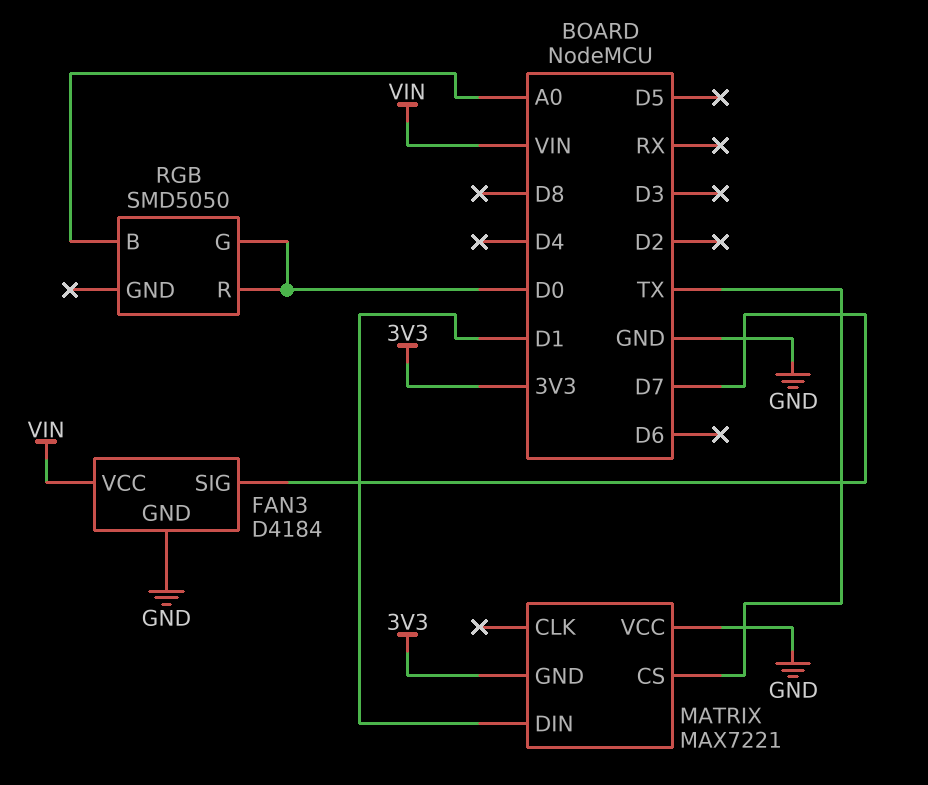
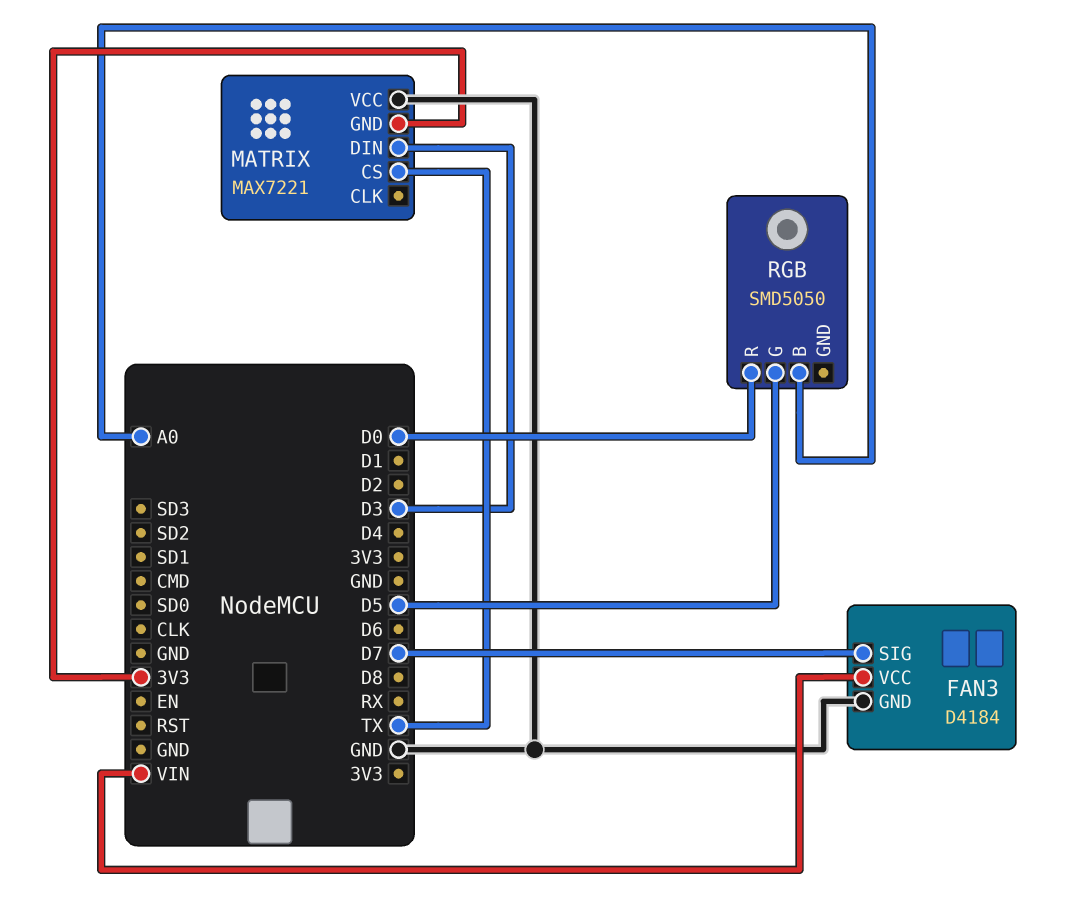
MATRIX pin DIN: D1 -> D3
RGB pin G: D0 -> D5

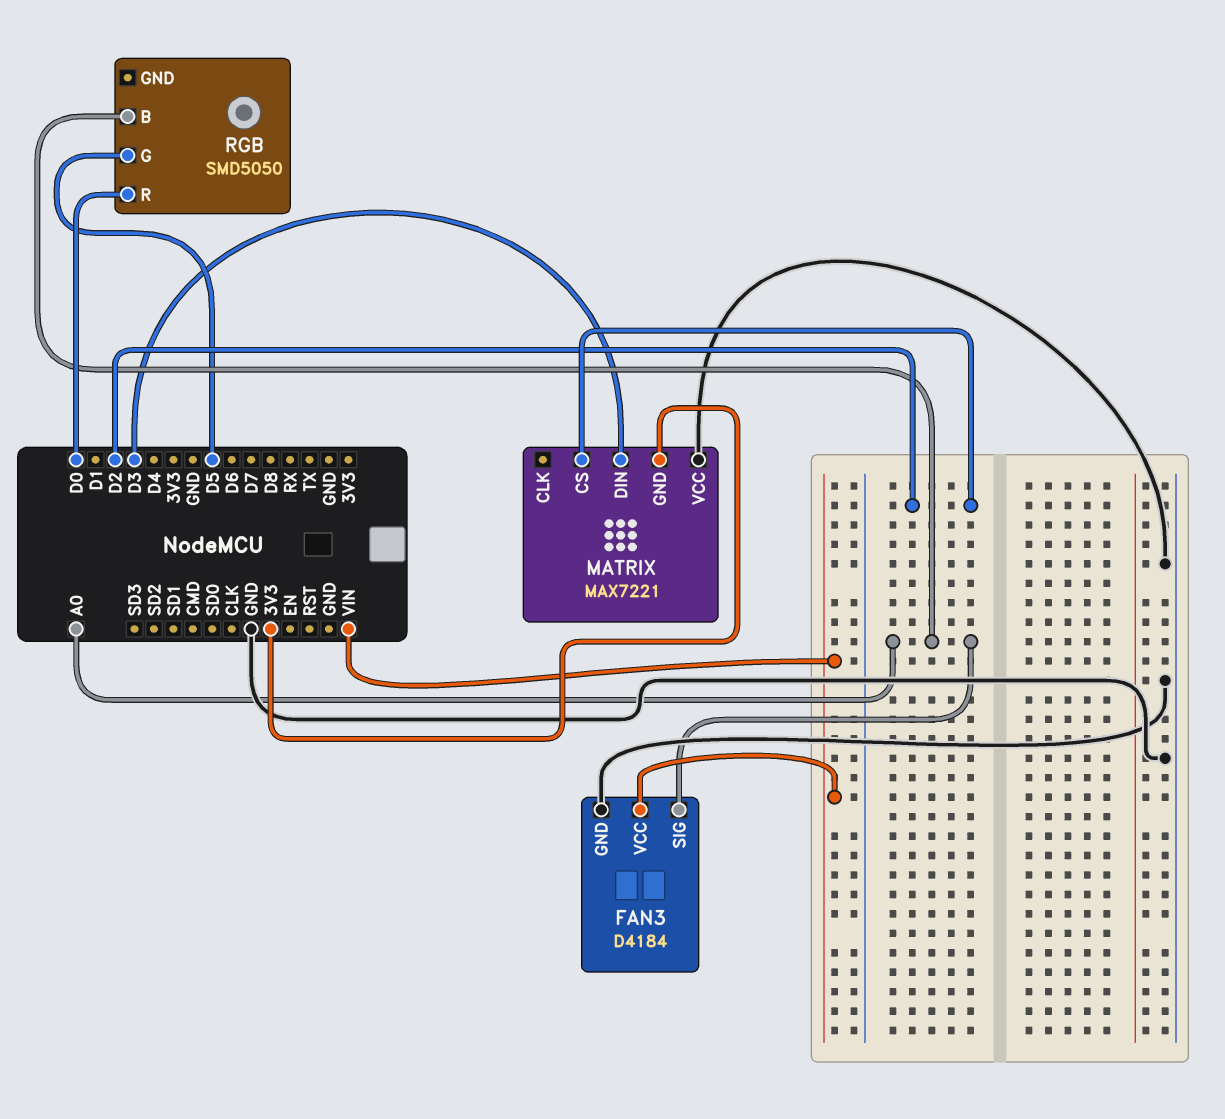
FAN3 pin SIG: D7 -> A0
MATRIX pin CS: TX -> D2

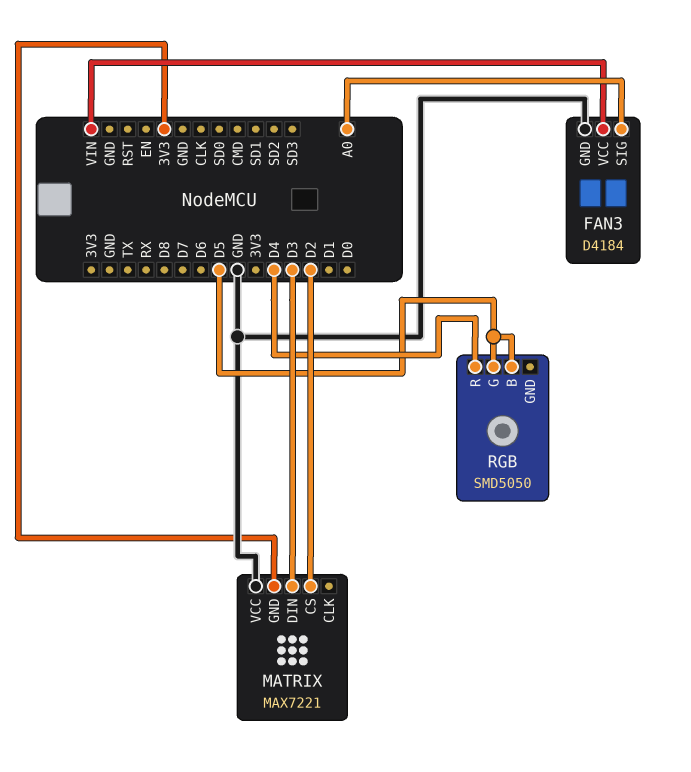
RGB pin B: A0 -> D5
RGB pin R: D0 -> D4

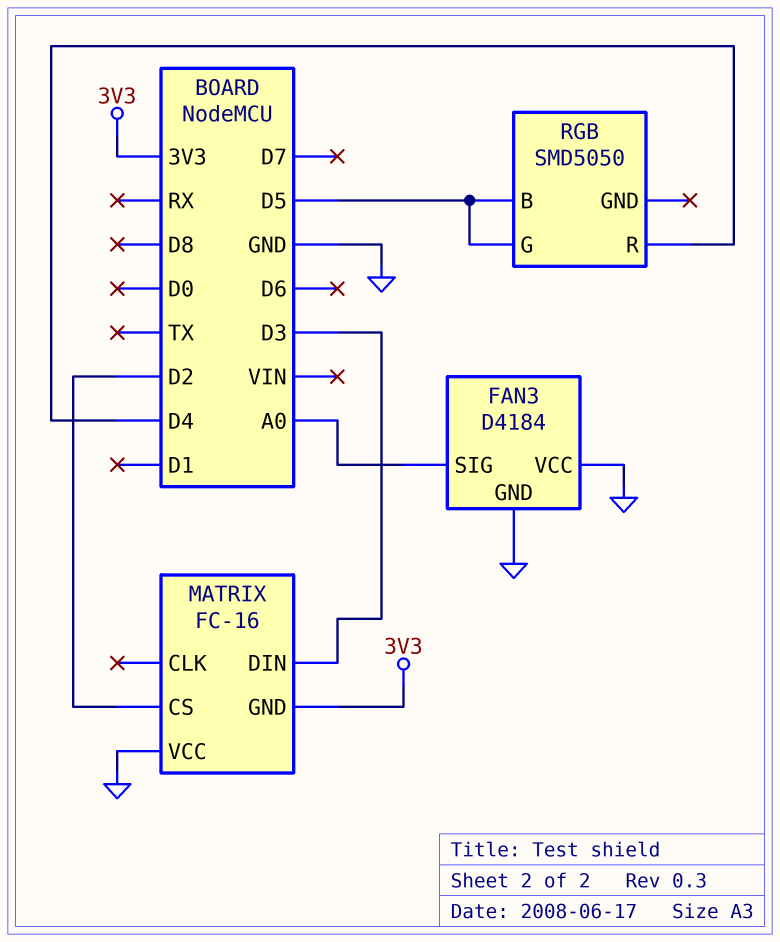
FAN3 pin VCC: VIN -> GND
MATRIX: MAX7221 -> FC-16

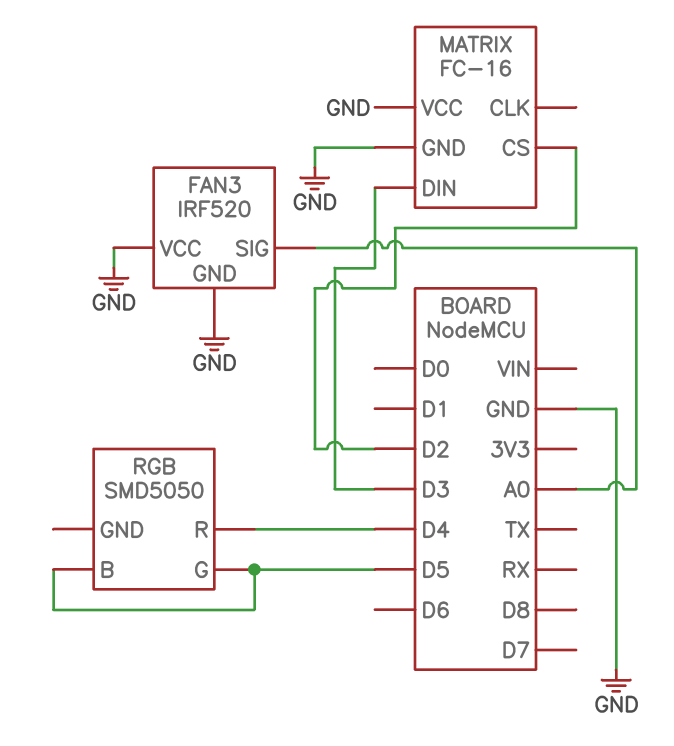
FAN3: D4184 -> IRF520
MATRIX pin GND: 3V3 -> GND

